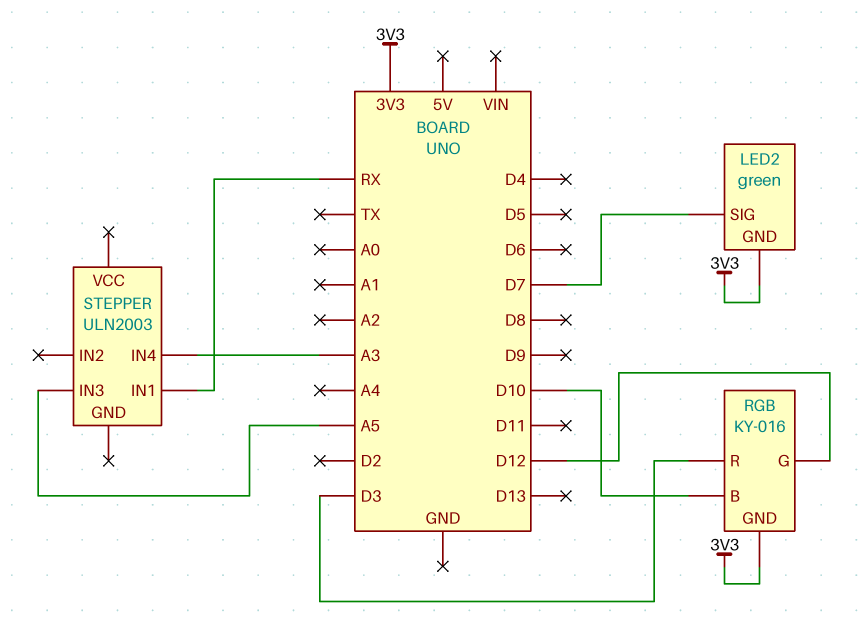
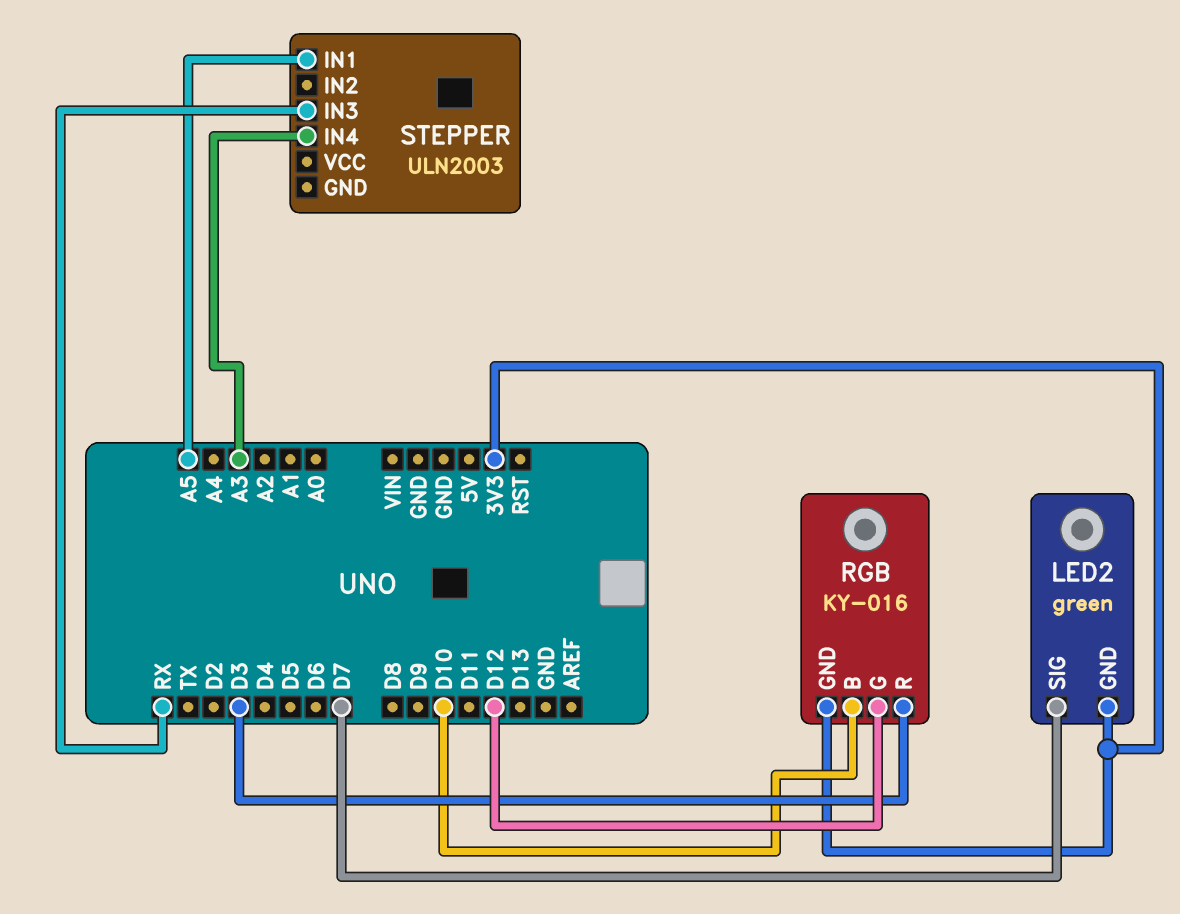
STEPPER pin IN1: RX -> A5
STEPPER pin IN3: A5 -> RX

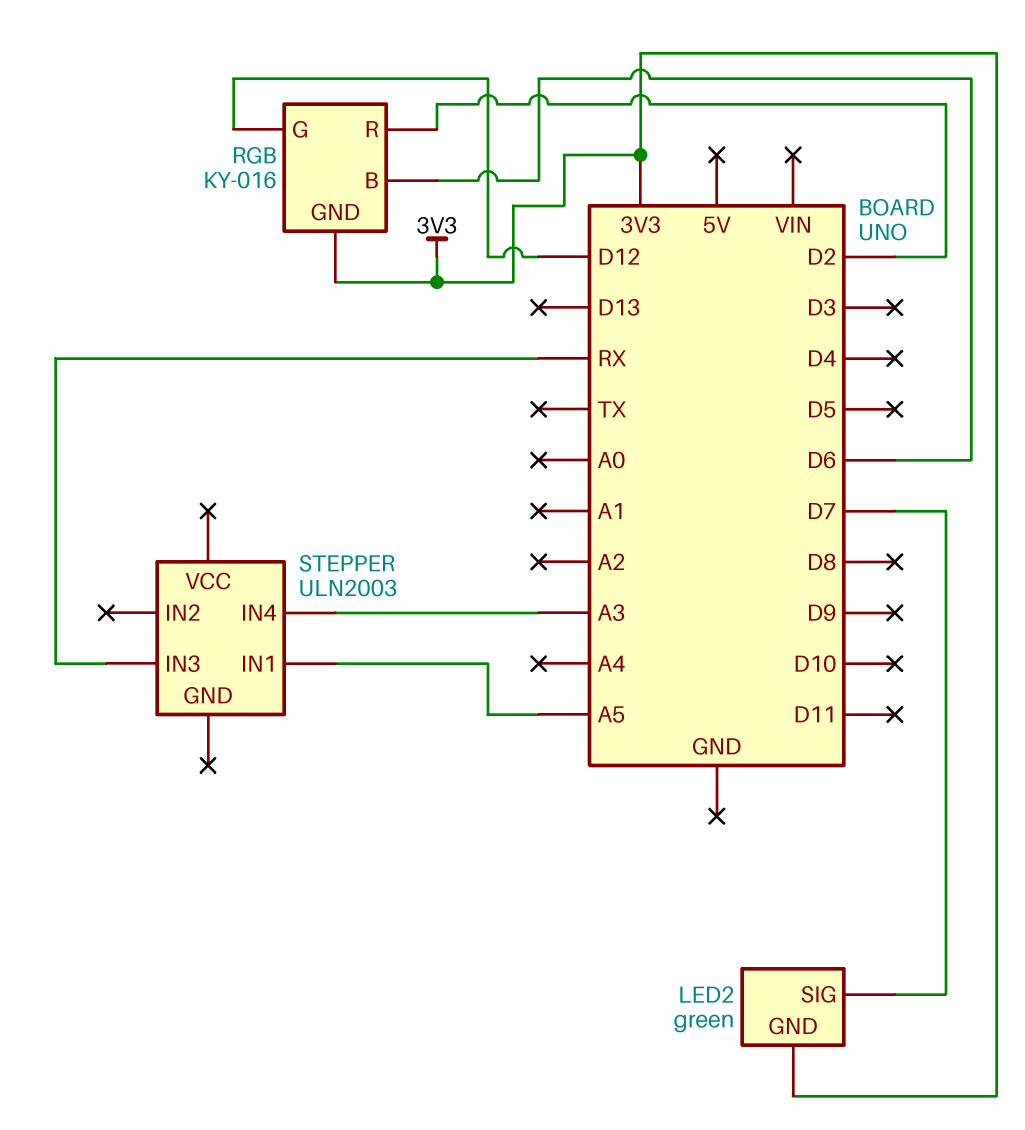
RGB pin B: D10 -> D6
RGB pin R: D3 -> D2

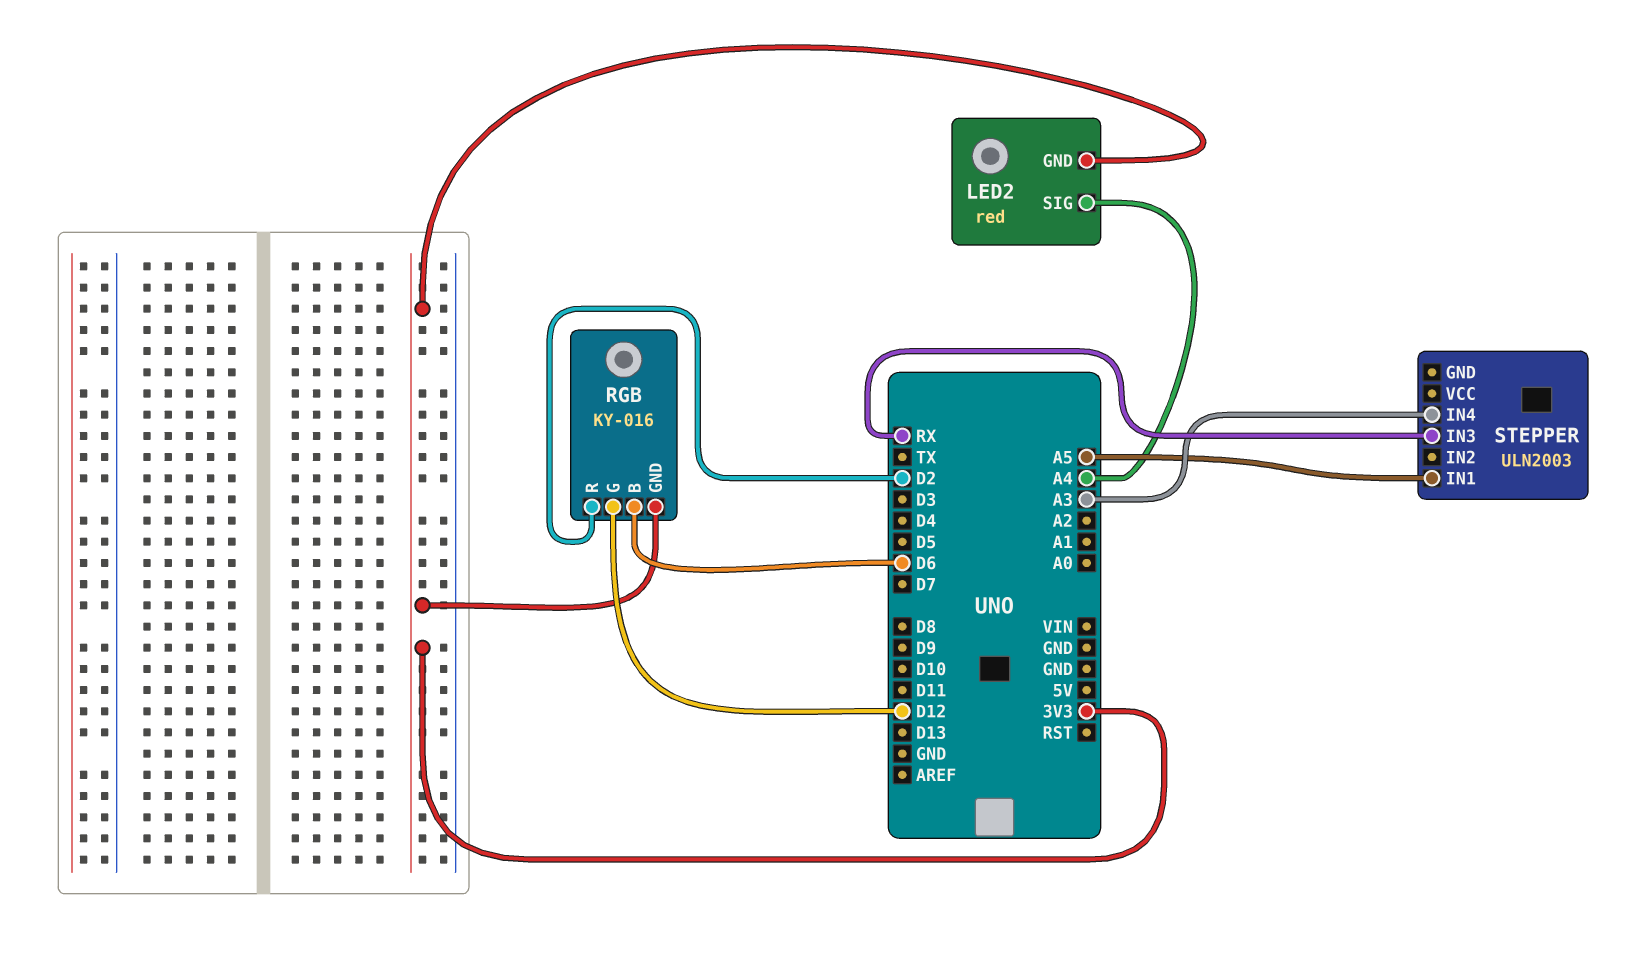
LED2: green -> red
LED2 pin SIG: D7 -> A4

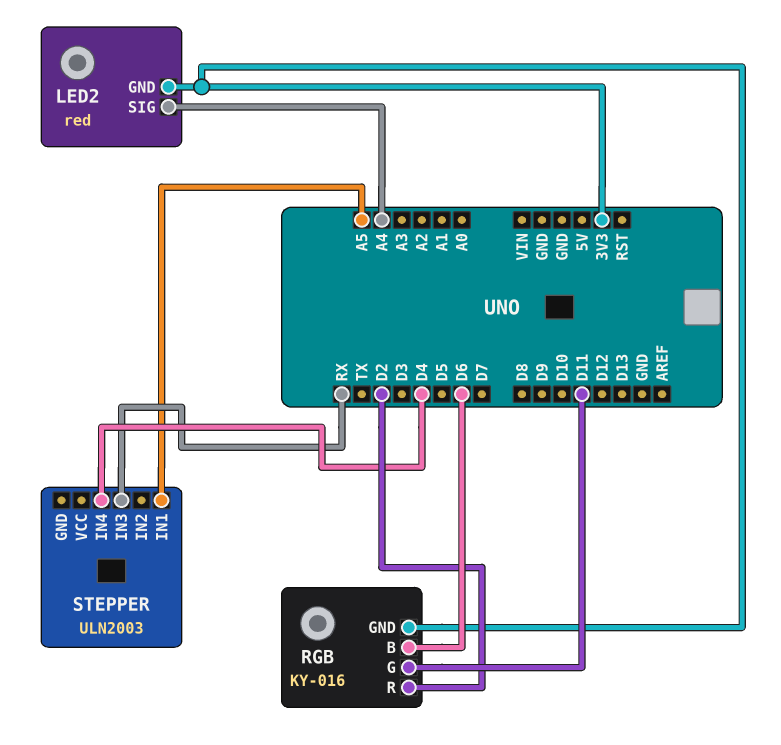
RGB pin G: D12 -> D11
STEPPER pin IN4: A3 -> D4

